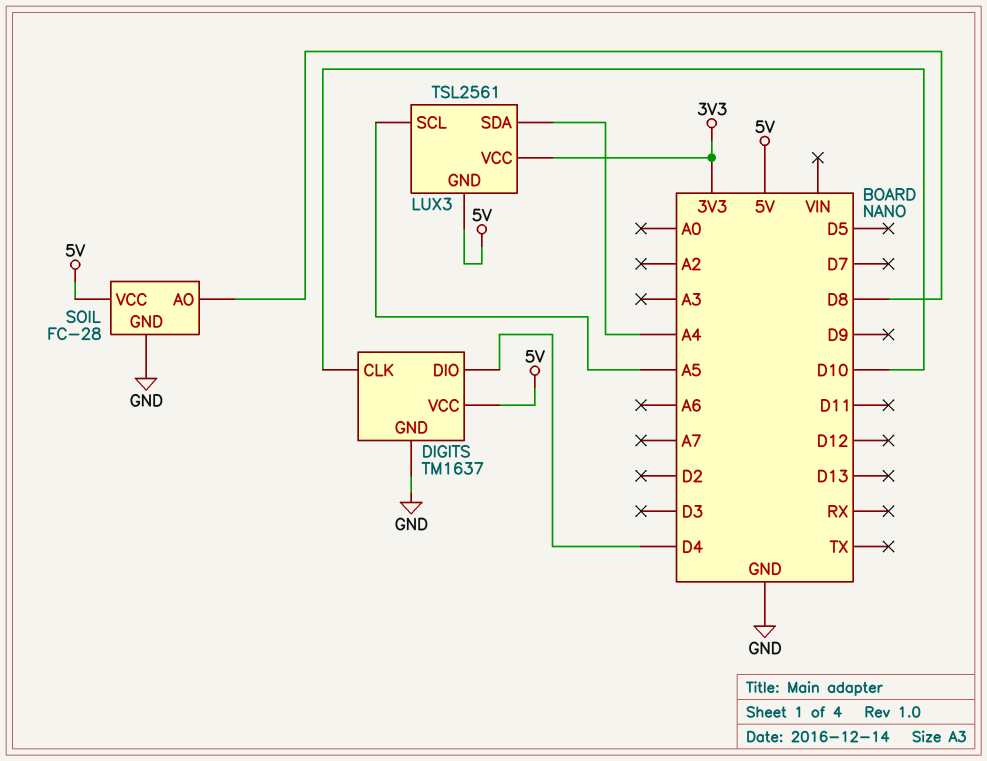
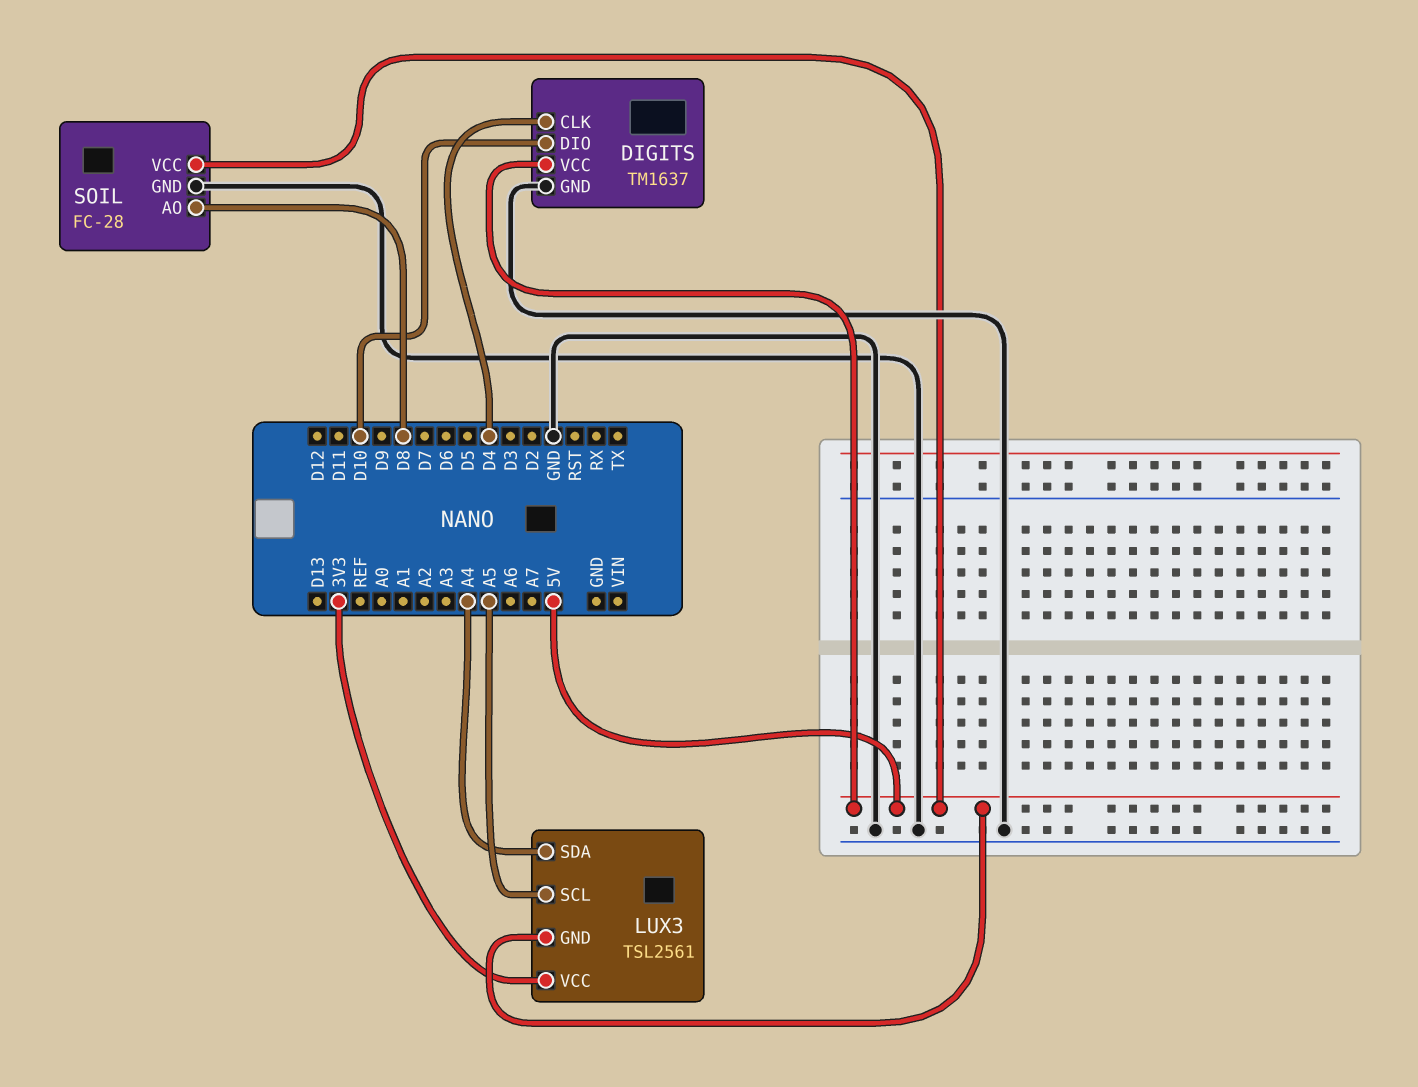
DIGITS pin CLK: D10 -> D4
DIGITS pin DIO: D4 -> D10

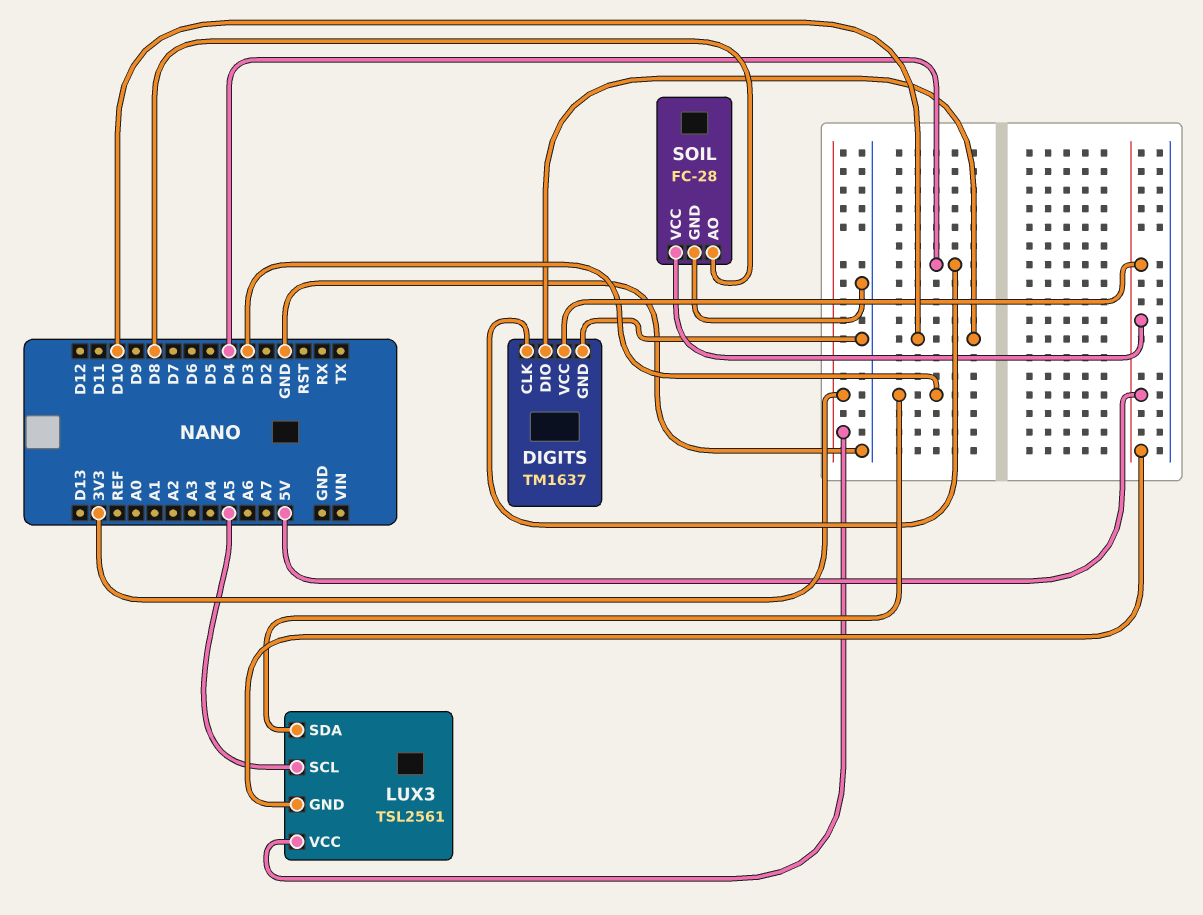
LUX3 pin SDA: A4 -> D3

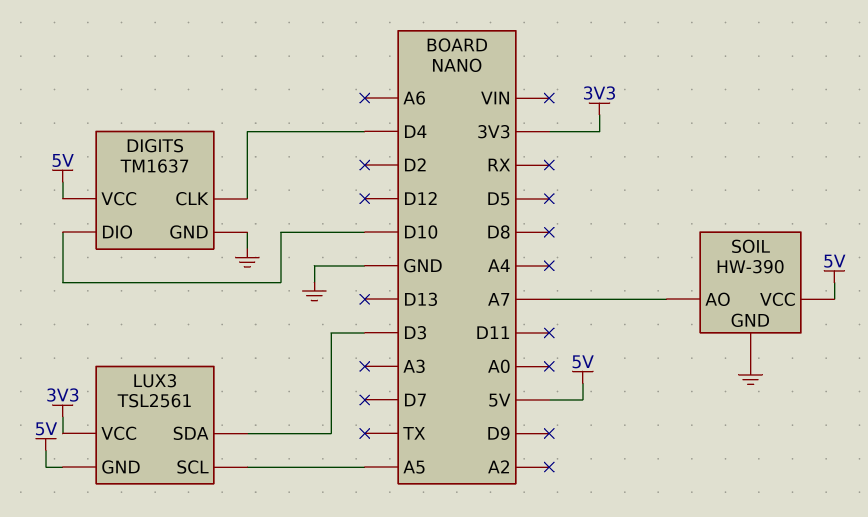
SOIL: FC-28 -> HW-390
SOIL pin AO: D8 -> A7

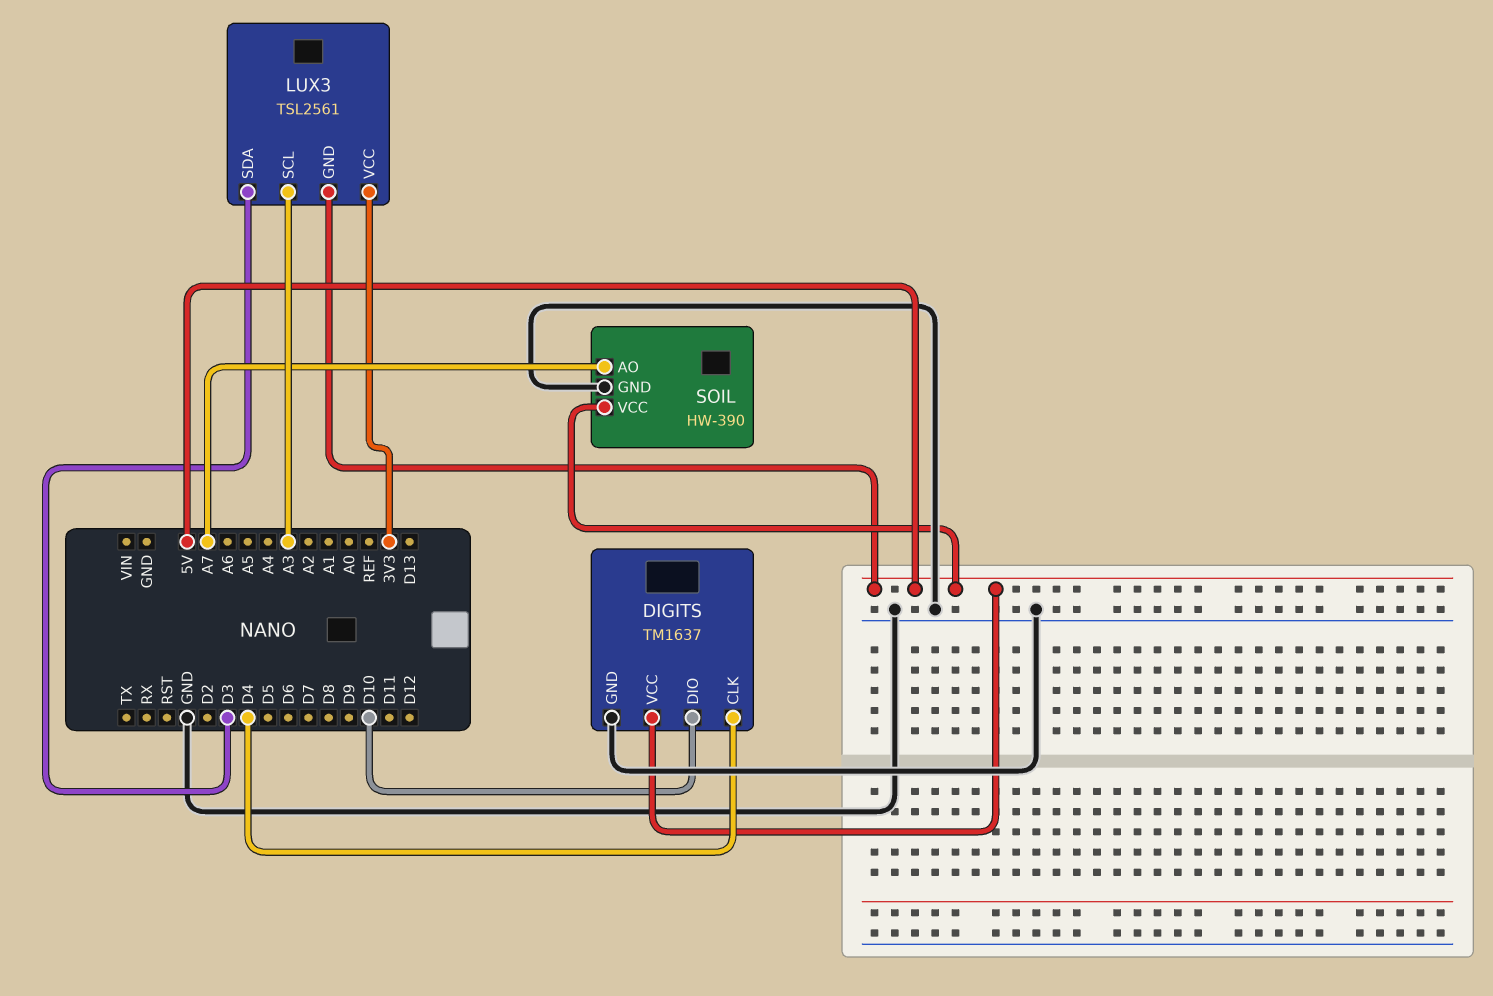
LUX3 pin SCL: A5 -> A3

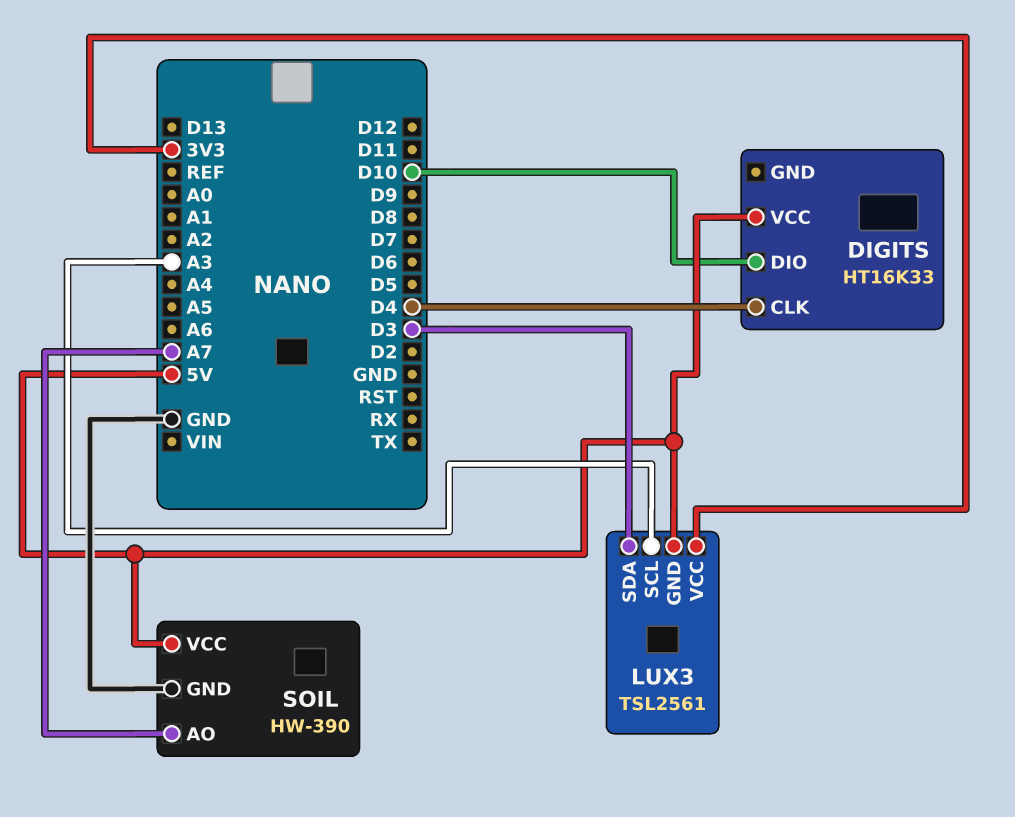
DIGITS: TM1637 -> HT16K33
DIGITS pin GND: GND -> none

